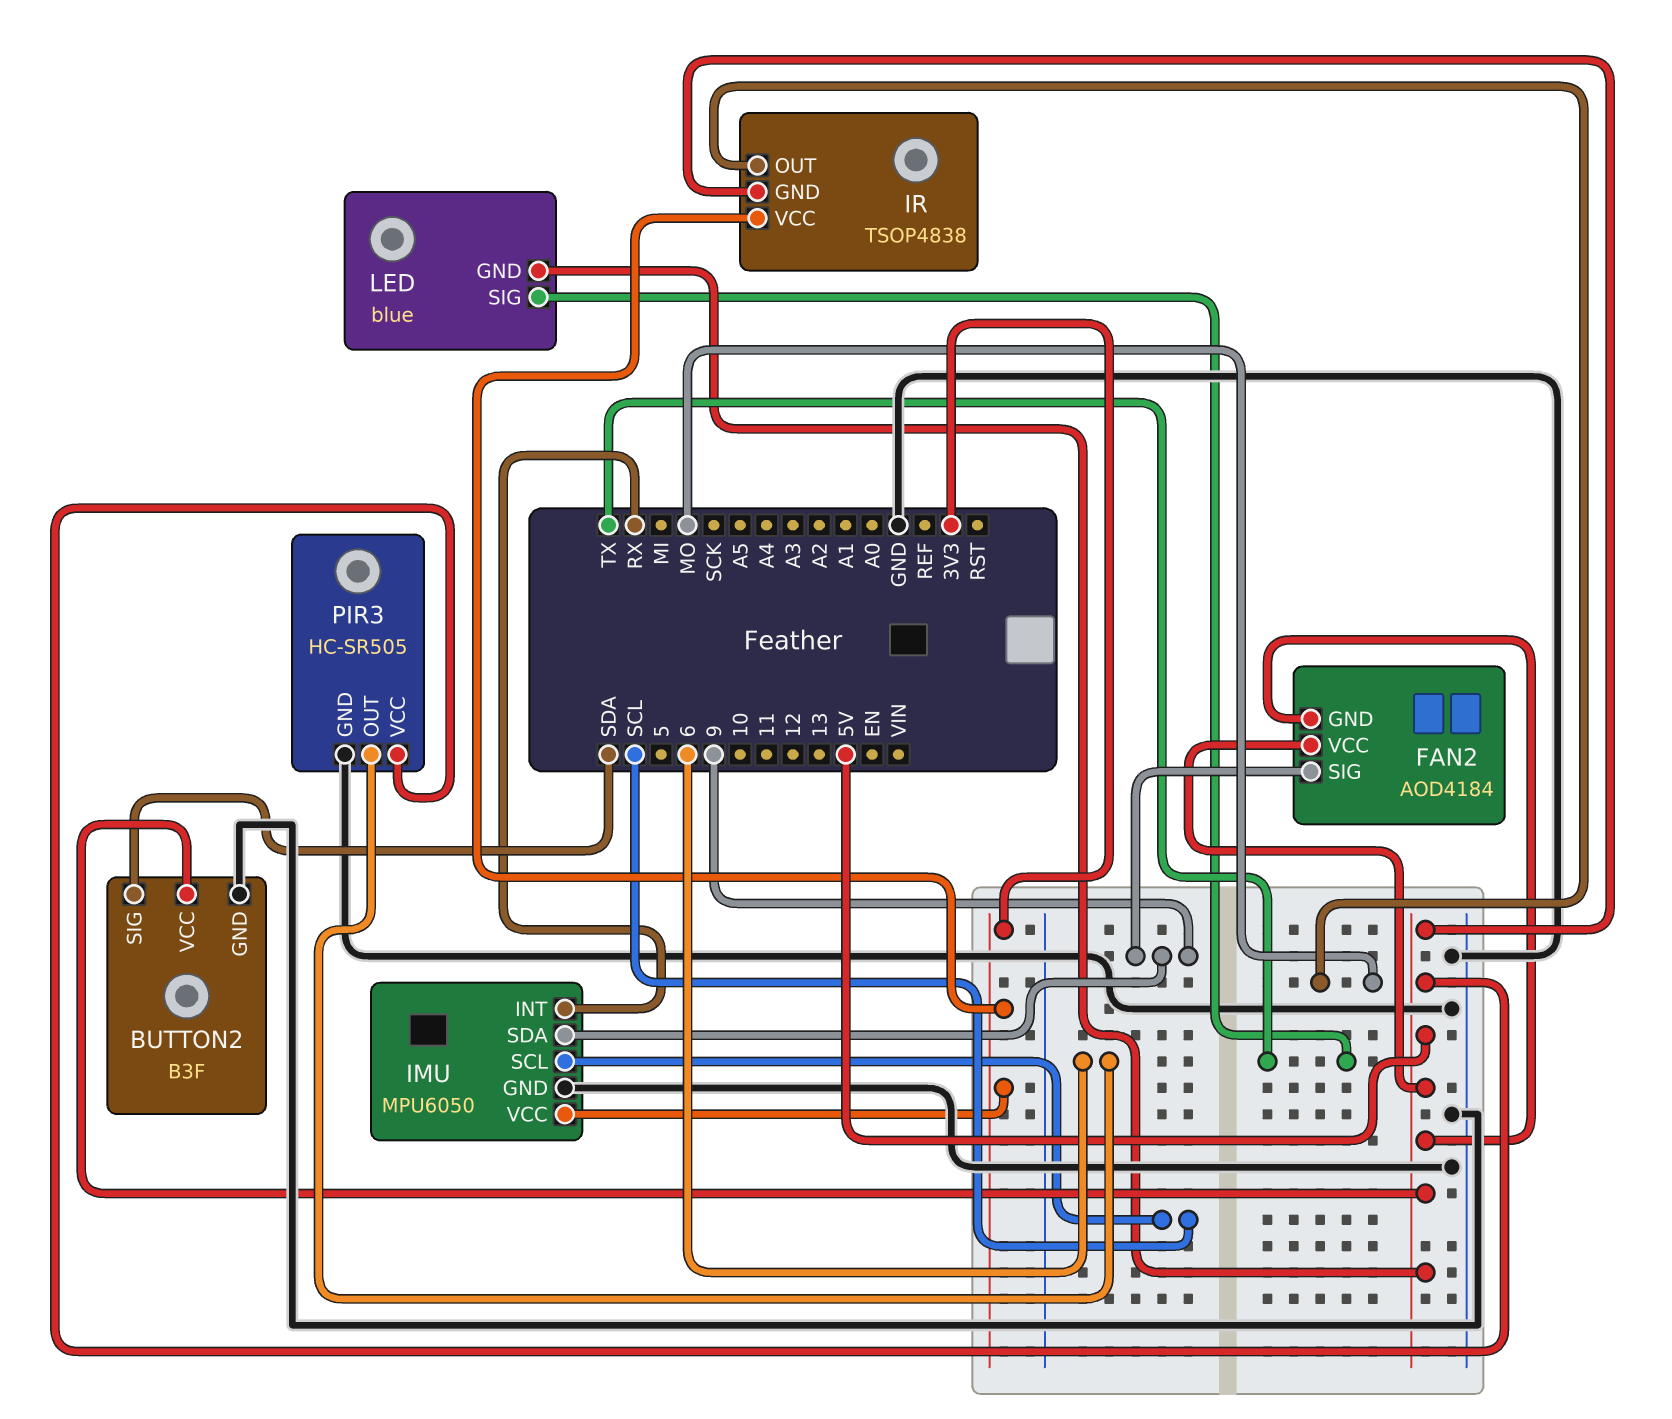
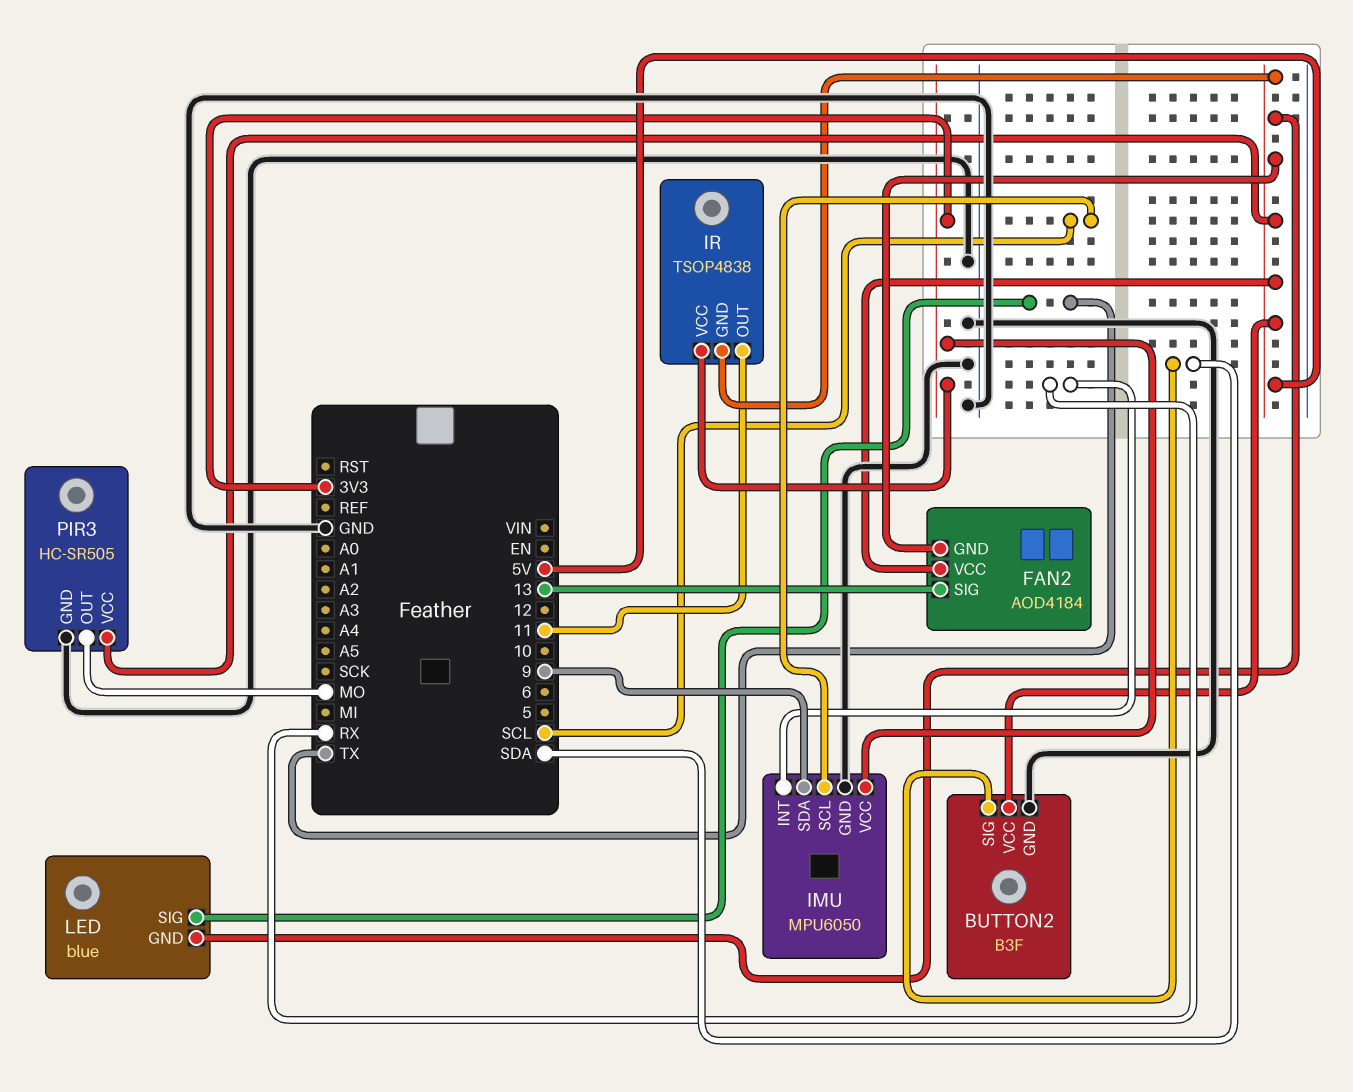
FAN2 pin SIG: 9 -> 13
IR pin OUT: MO -> 11
PIR3 pin OUT: 6 -> MO

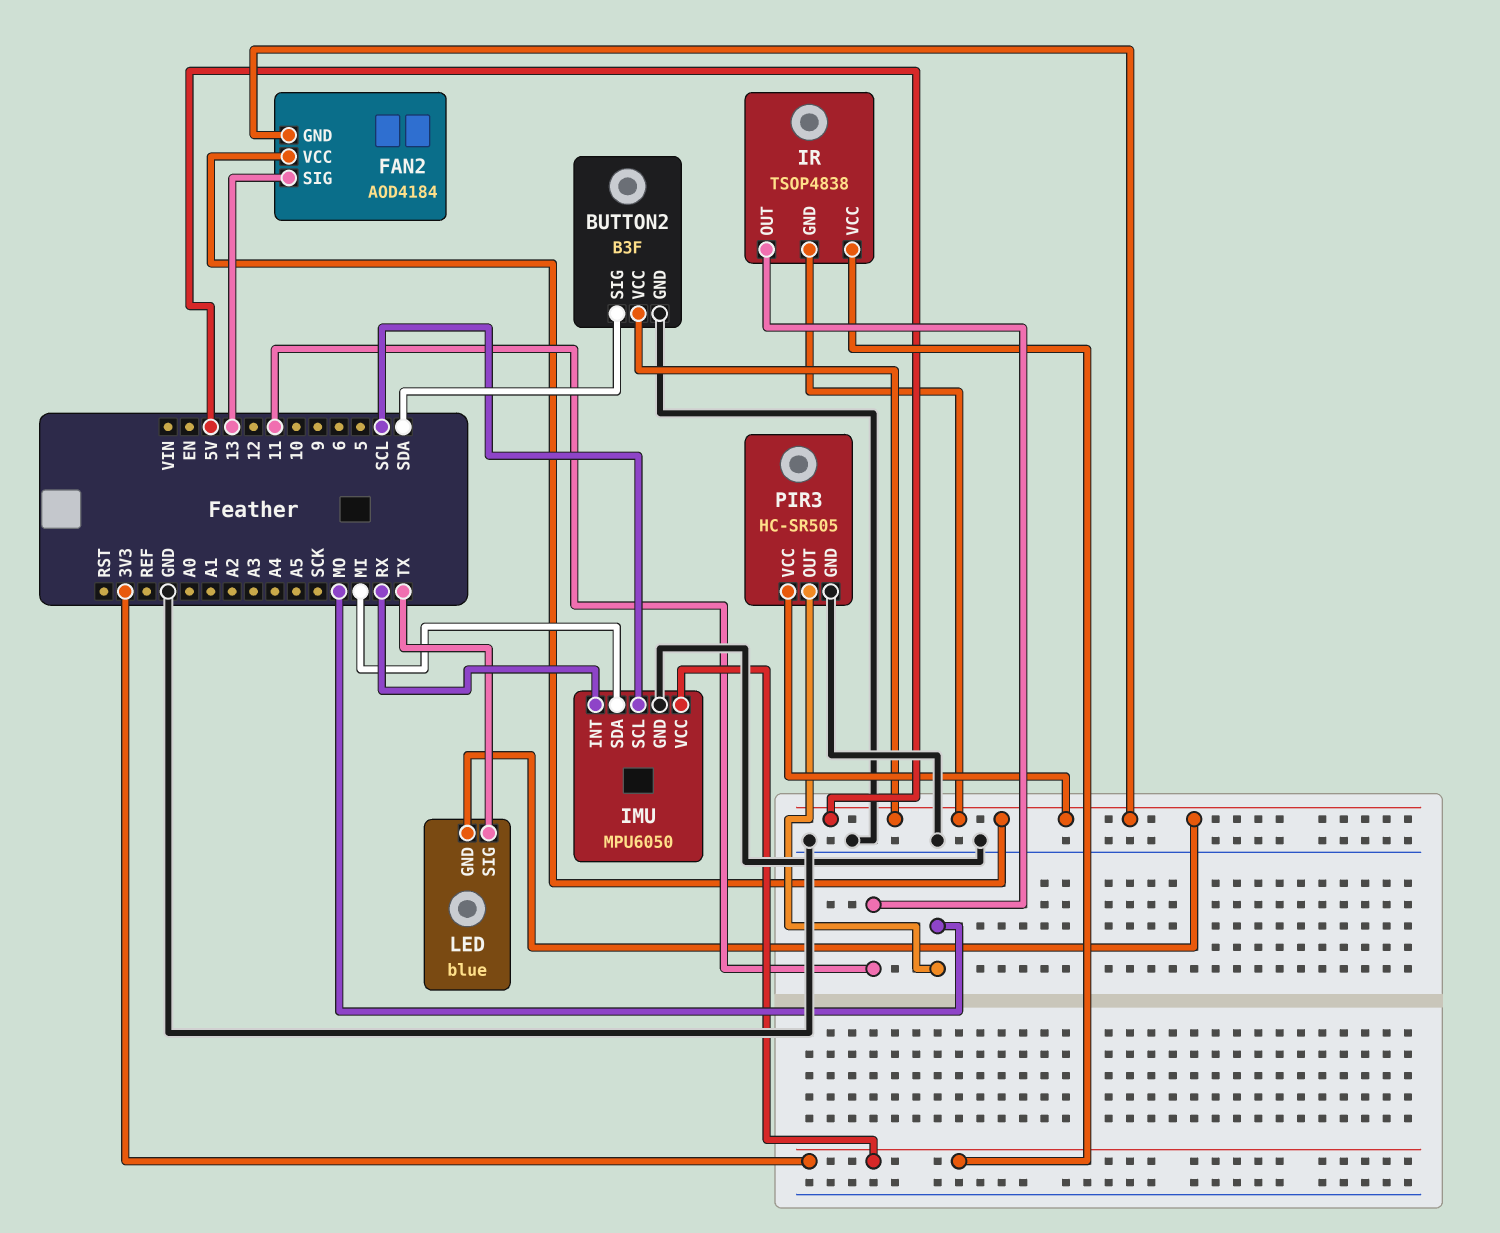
IMU pin SDA: 9 -> MI

